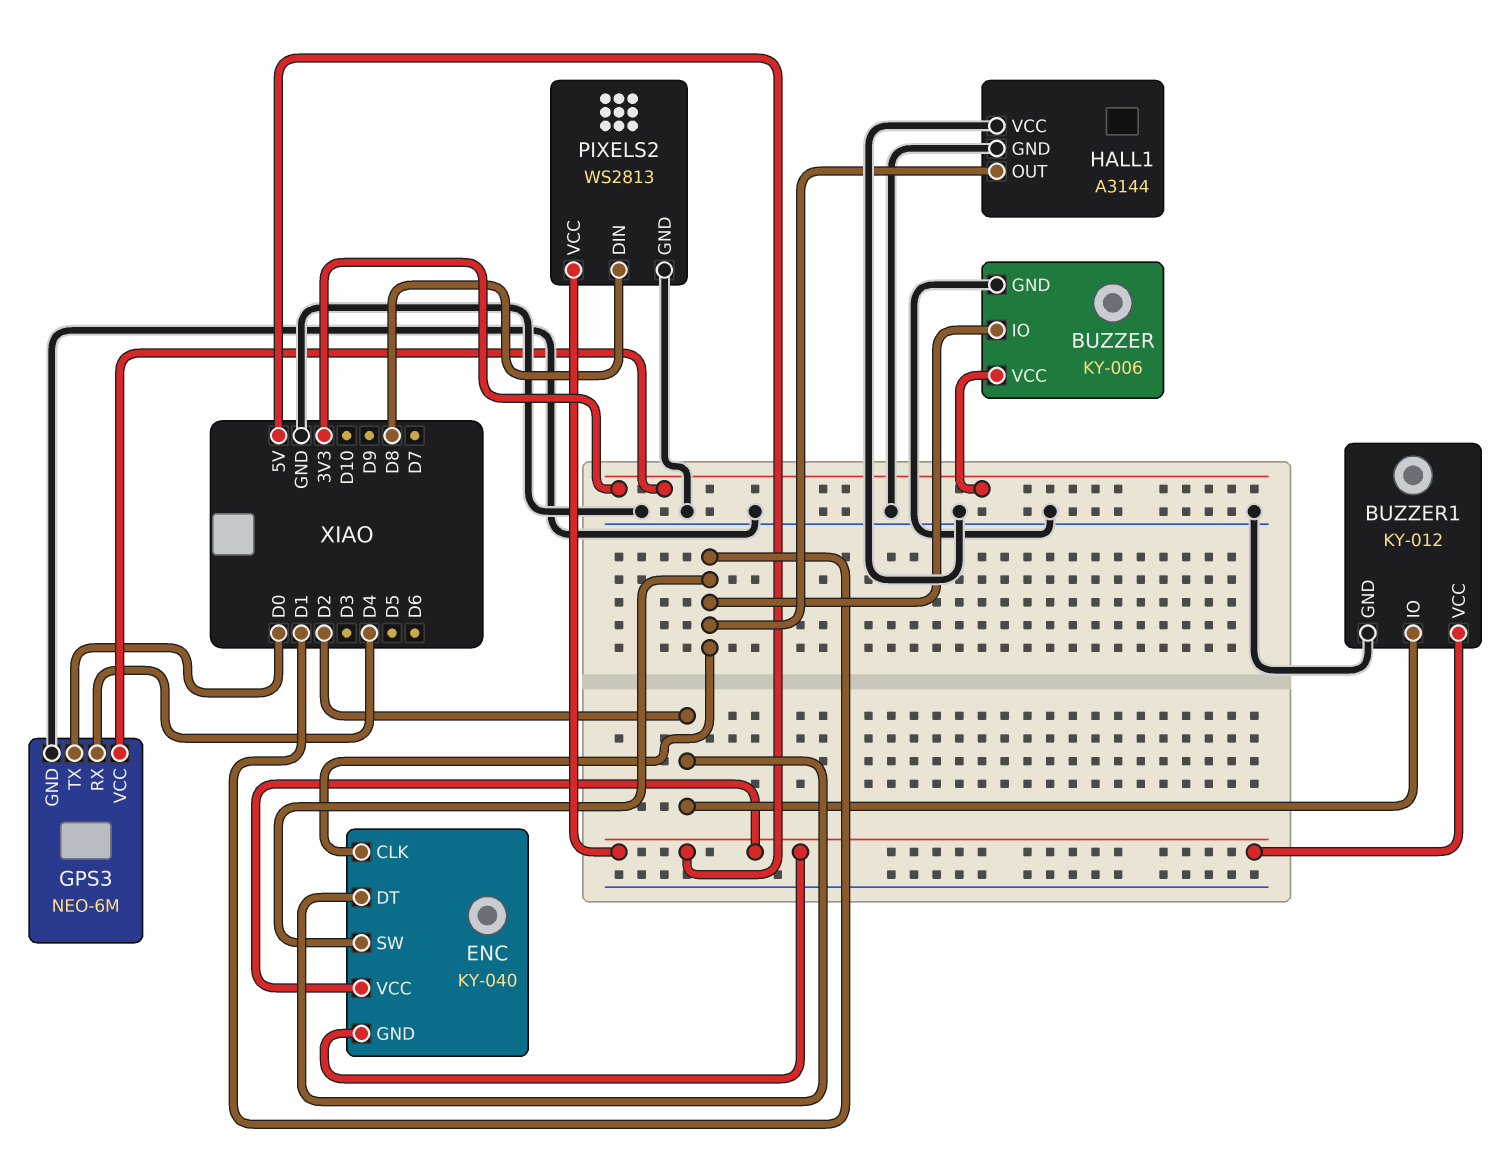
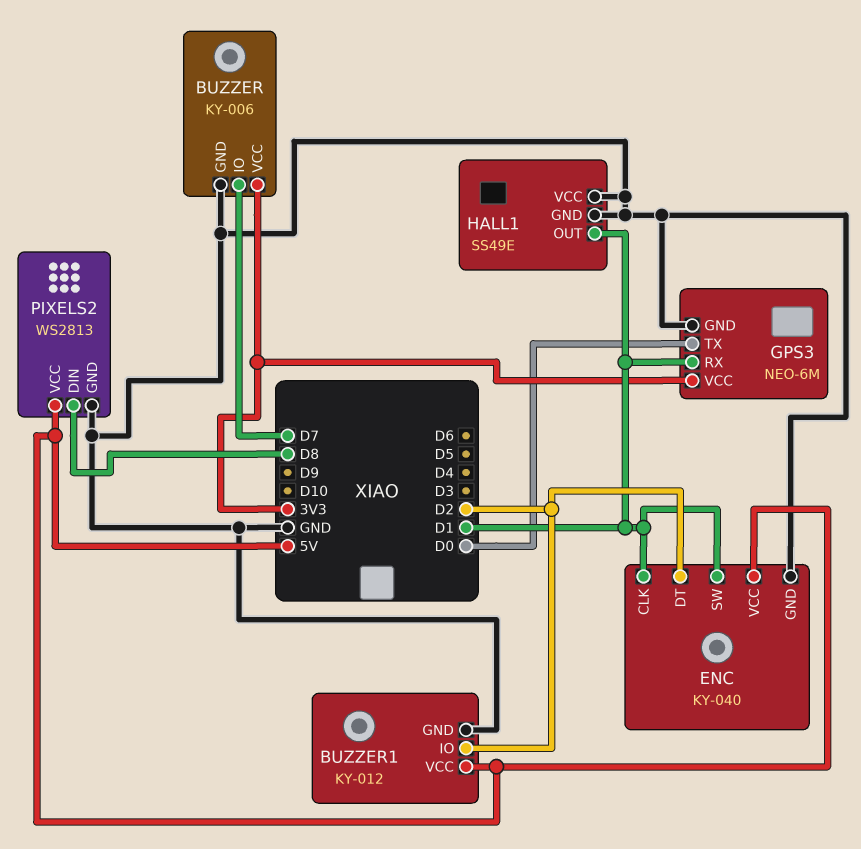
BUZZER pin IO: D1 -> D7
ENC pin GND: 5V -> GND
GPS3 pin RX: D4 -> D1
HALL1: A3144 -> SS49E

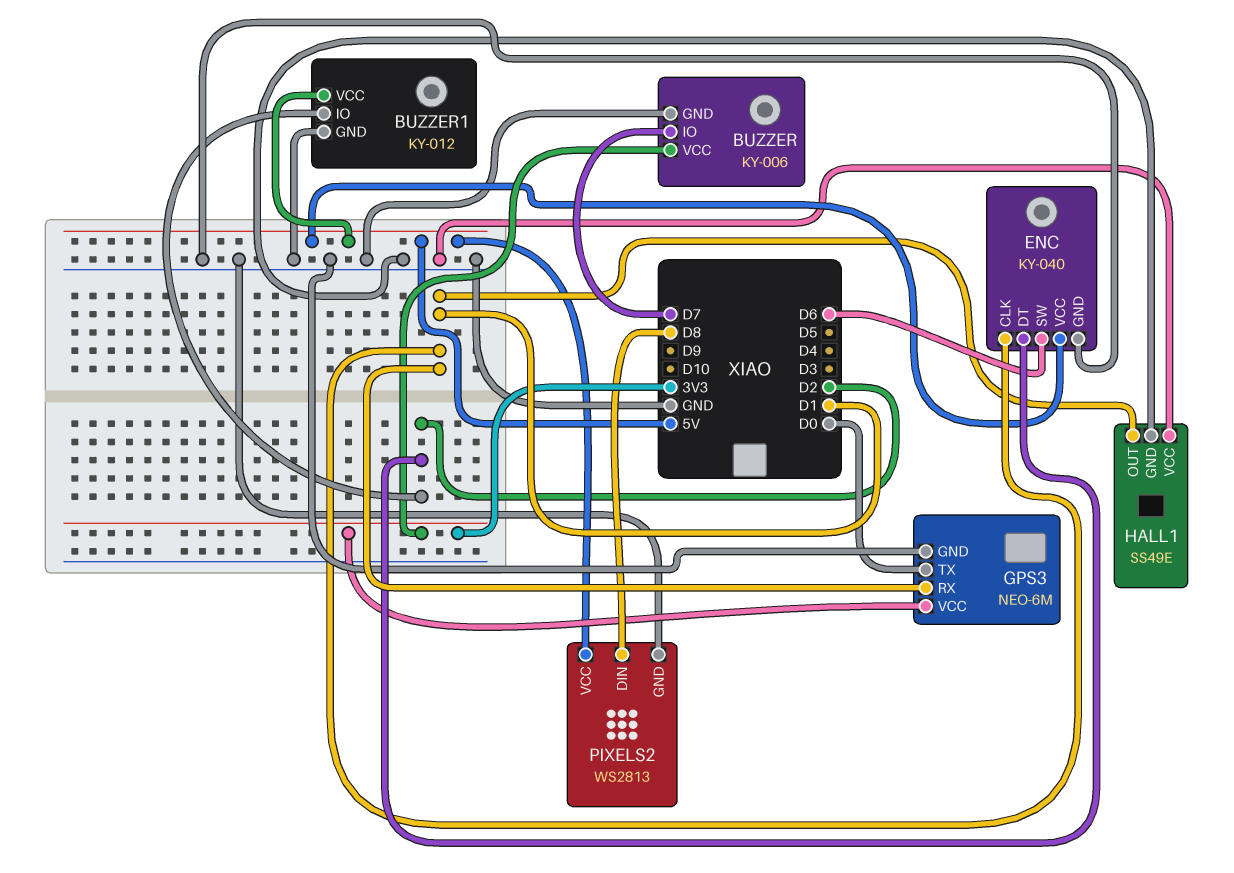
ENC pin SW: D1 -> D6

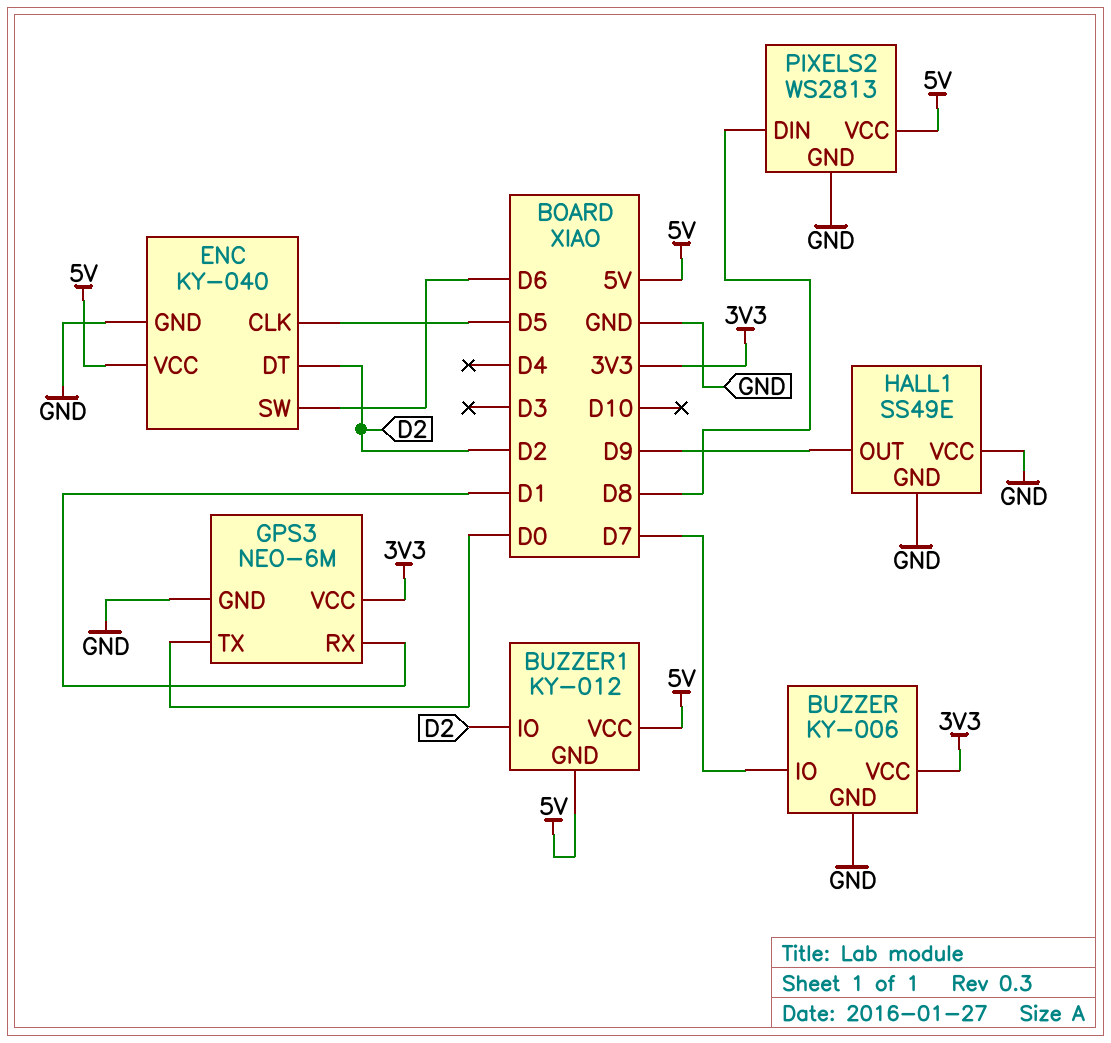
BUZZER1 pin GND: GND -> 5V
ENC pin CLK: D1 -> D5
HALL1 pin OUT: D1 -> D9

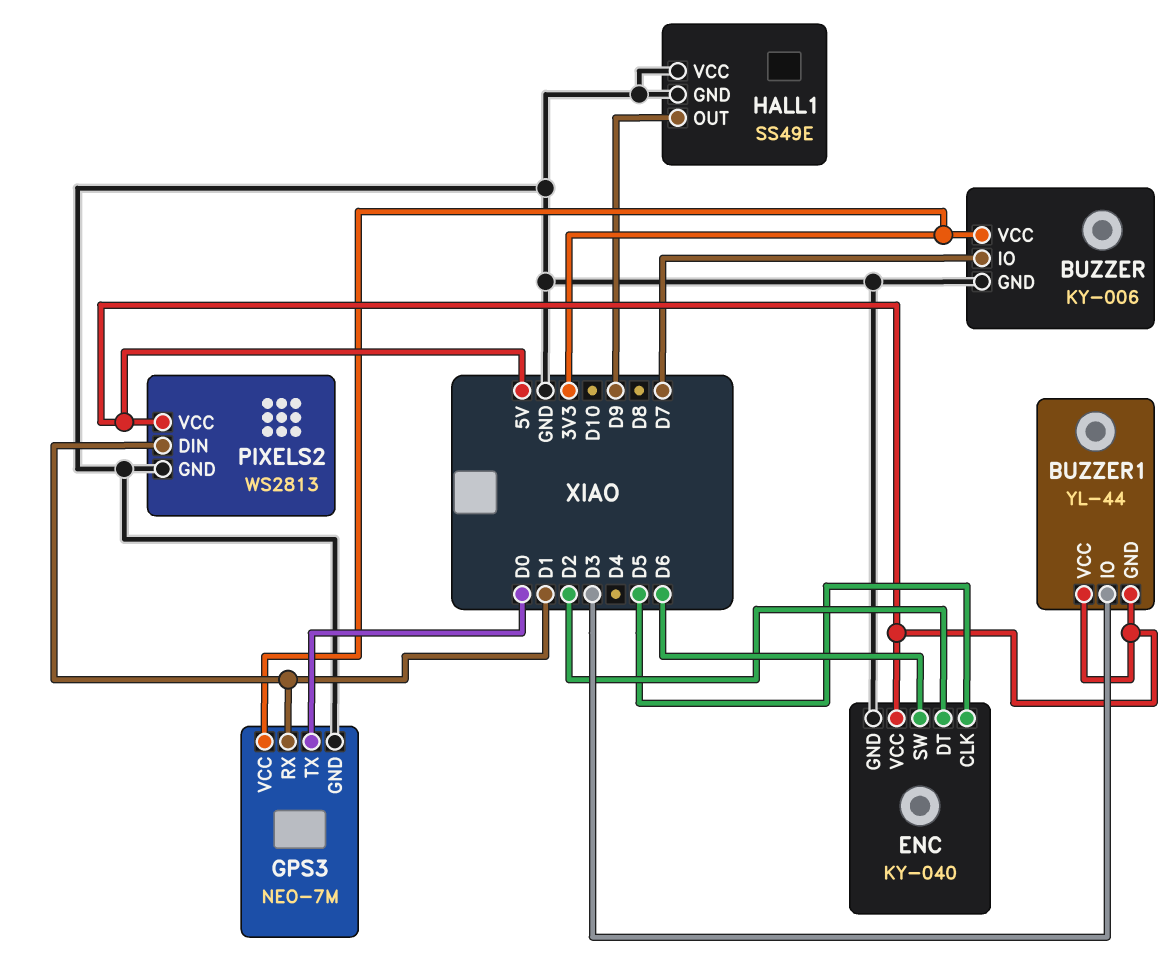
BUZZER1: KY-012 -> YL-44
BUZZER1 pin IO: D2 -> D3
GPS3: NEO-6M -> NEO-7M
PIXELS2 pin DIN: D8 -> D1

